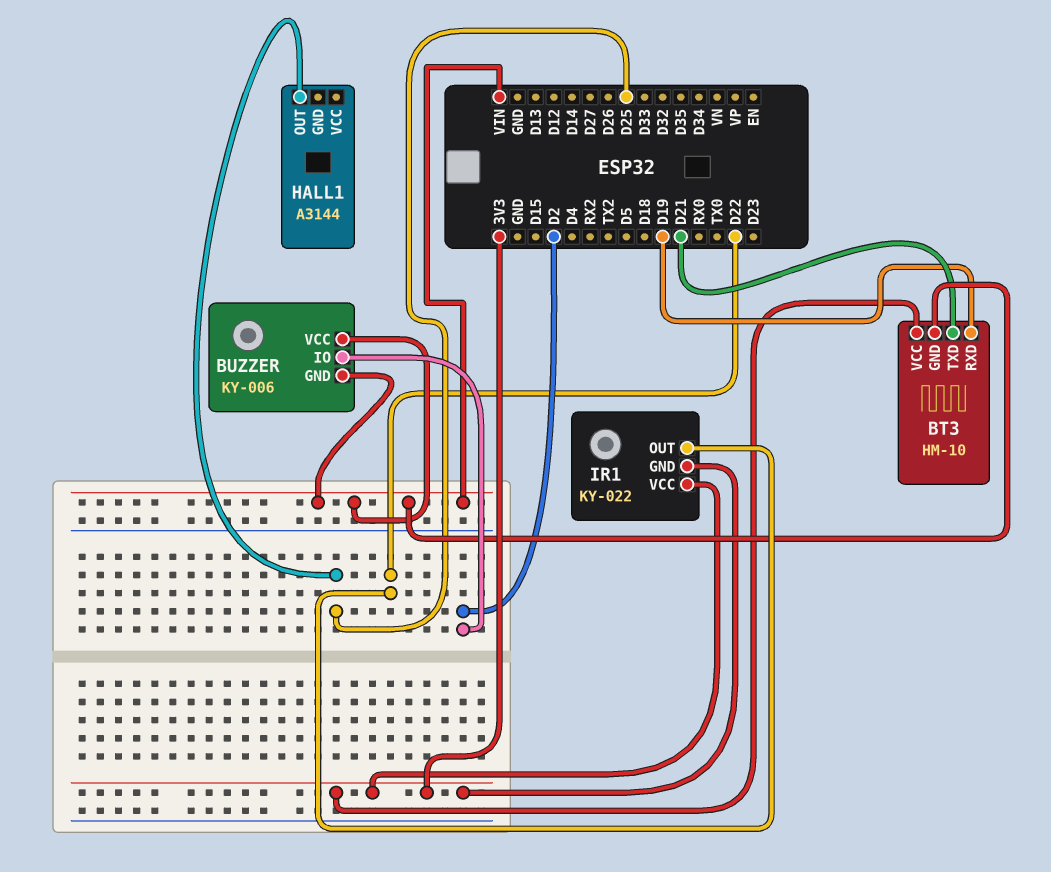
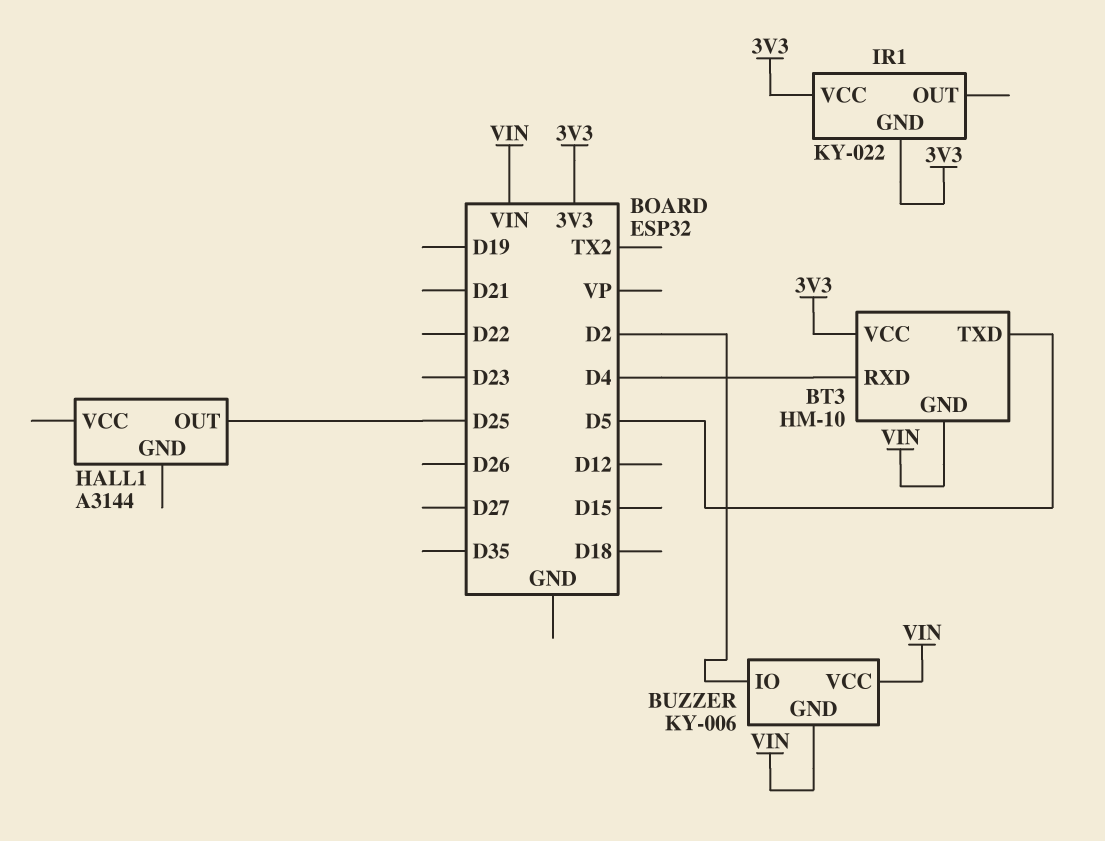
BT3 pin RXD: D19 -> D4
BT3 pin TXD: D21 -> D5
IR1 pin OUT: D22 -> none

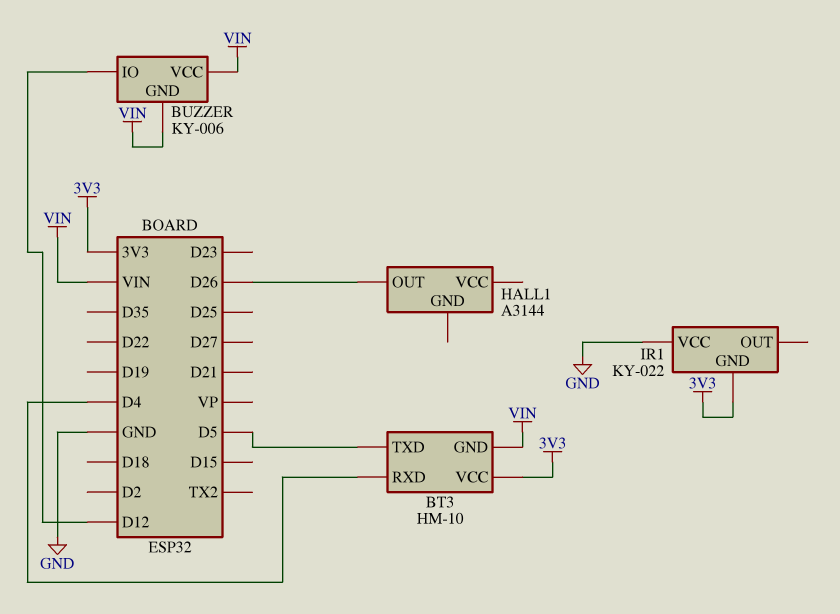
BUZZER pin IO: D2 -> D12
HALL1 pin OUT: D25 -> D26
IR1 pin VCC: 3V3 -> GND

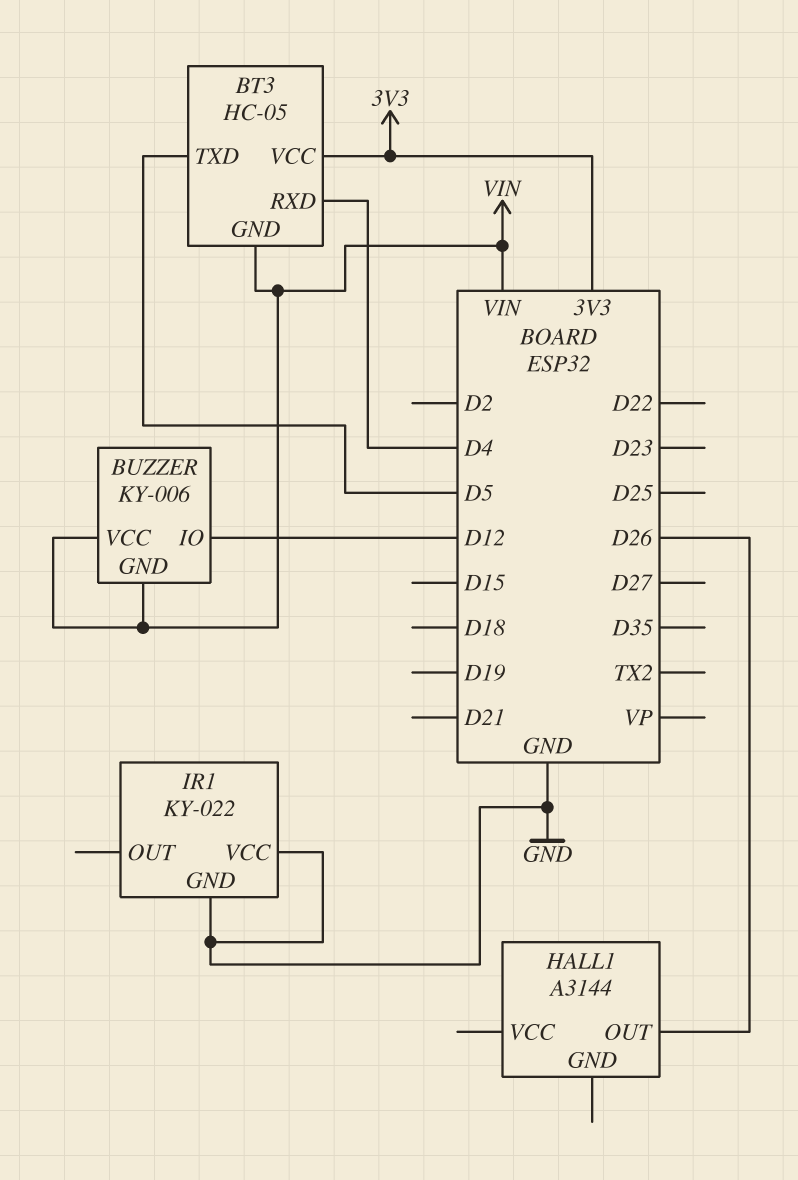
BT3: HM-10 -> HC-05
IR1 pin GND: 3V3 -> GND

